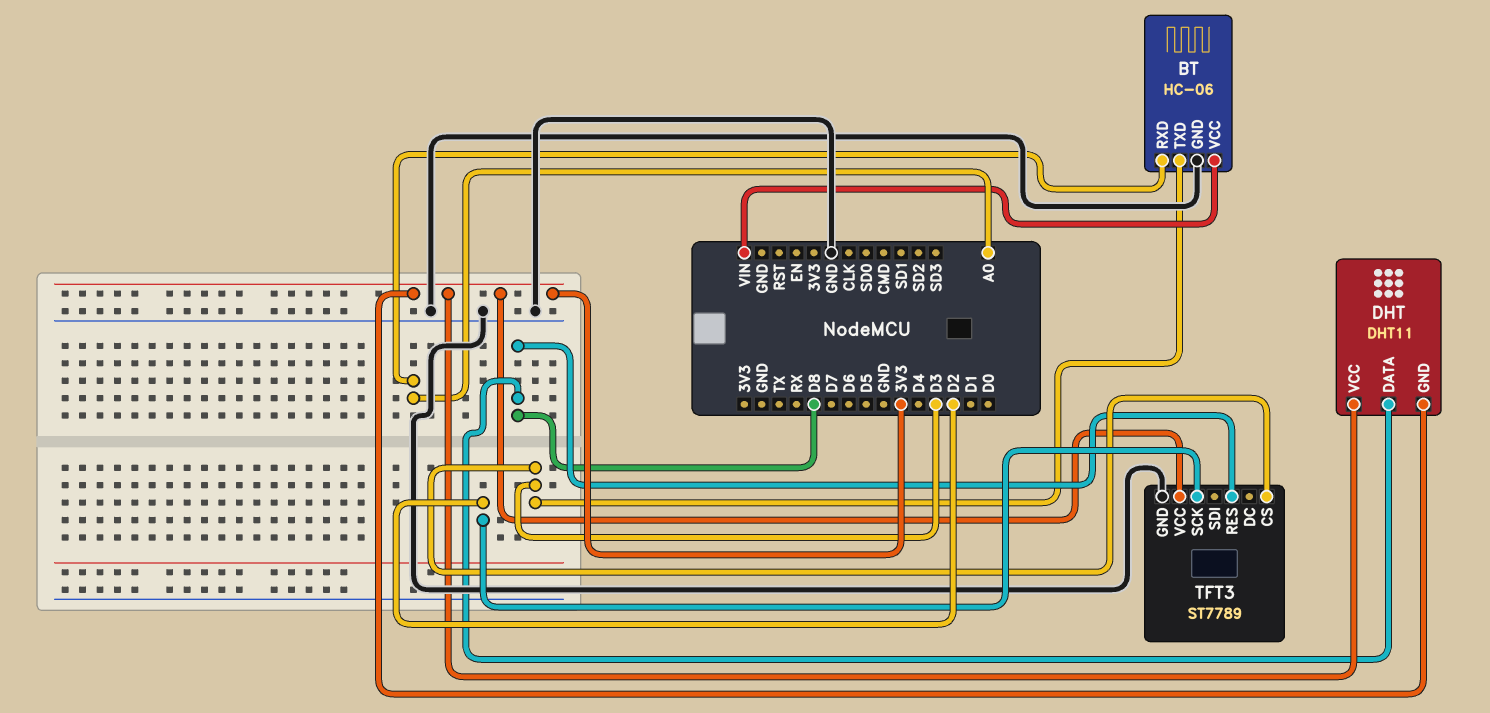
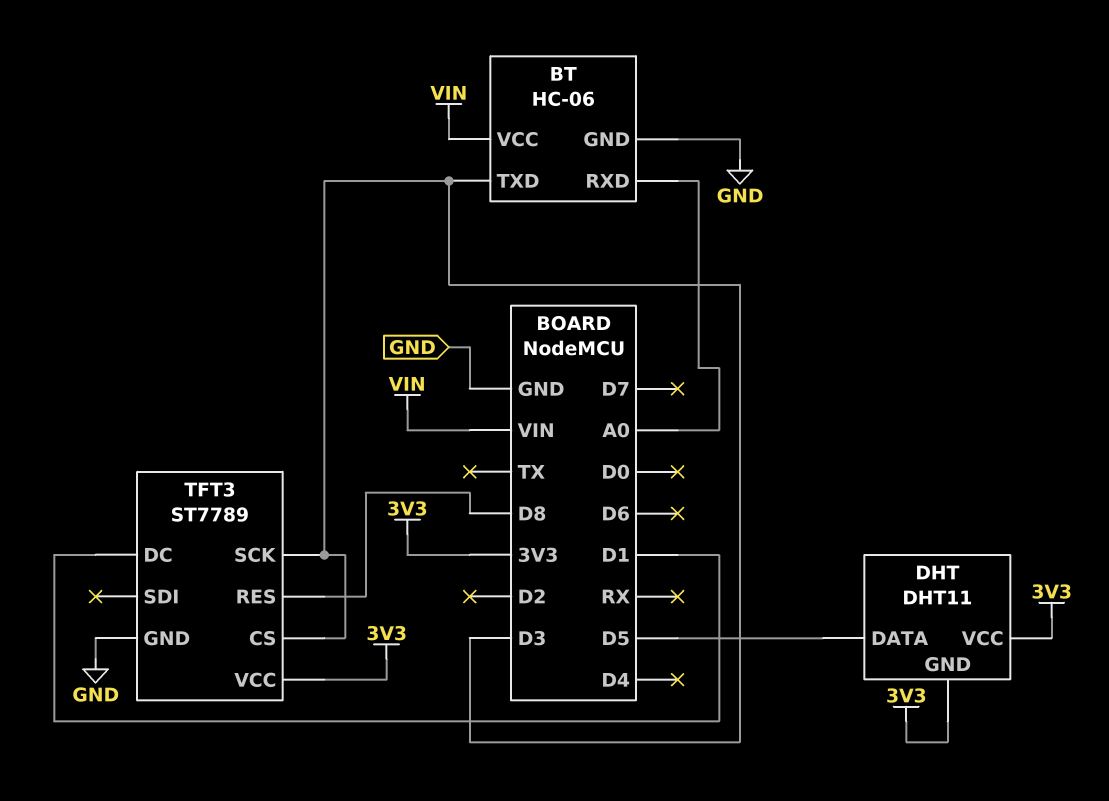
DHT pin DATA: D8 -> D5
TFT3 pin DC: none -> D1
TFT3 pin SCK: D2 -> D3

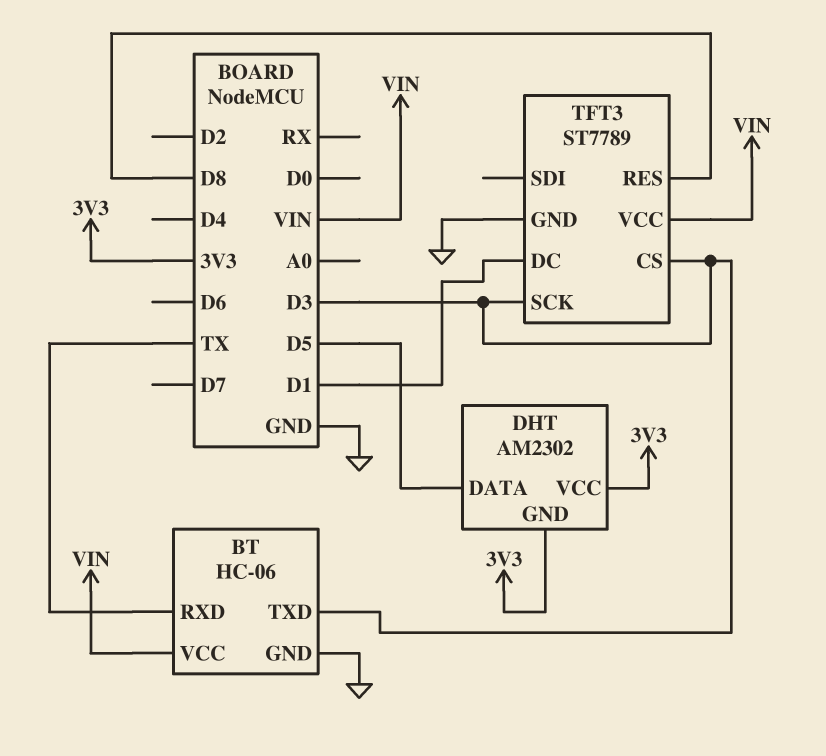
BT pin RXD: A0 -> TX
DHT: DHT11 -> AM2302
TFT3 pin VCC: 3V3 -> VIN

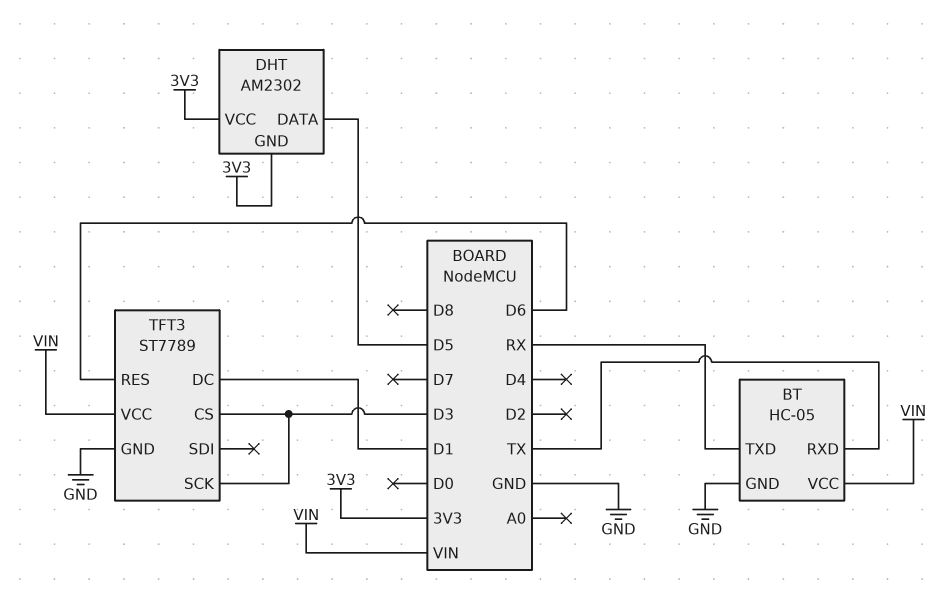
BT: HC-06 -> HC-05
BT pin TXD: D3 -> RX
TFT3 pin RES: D8 -> D6

